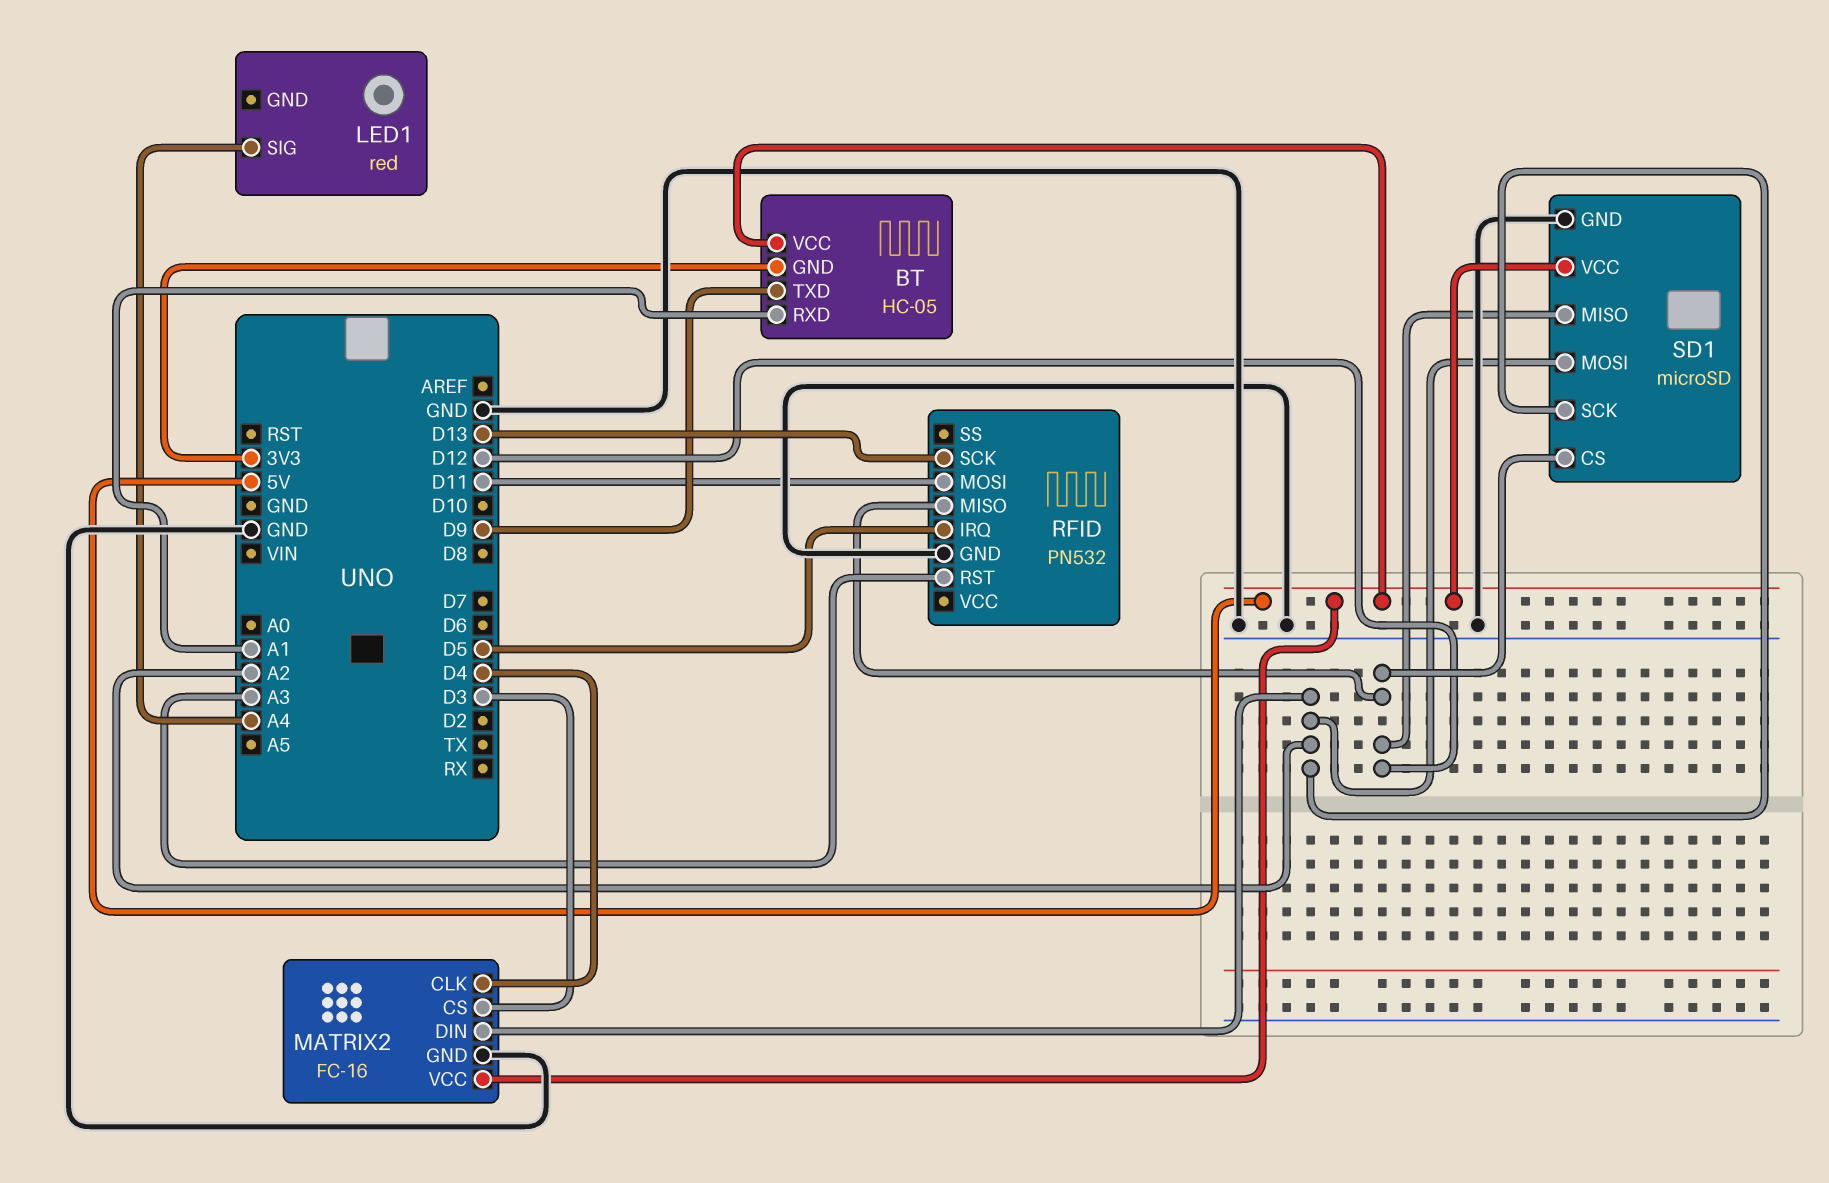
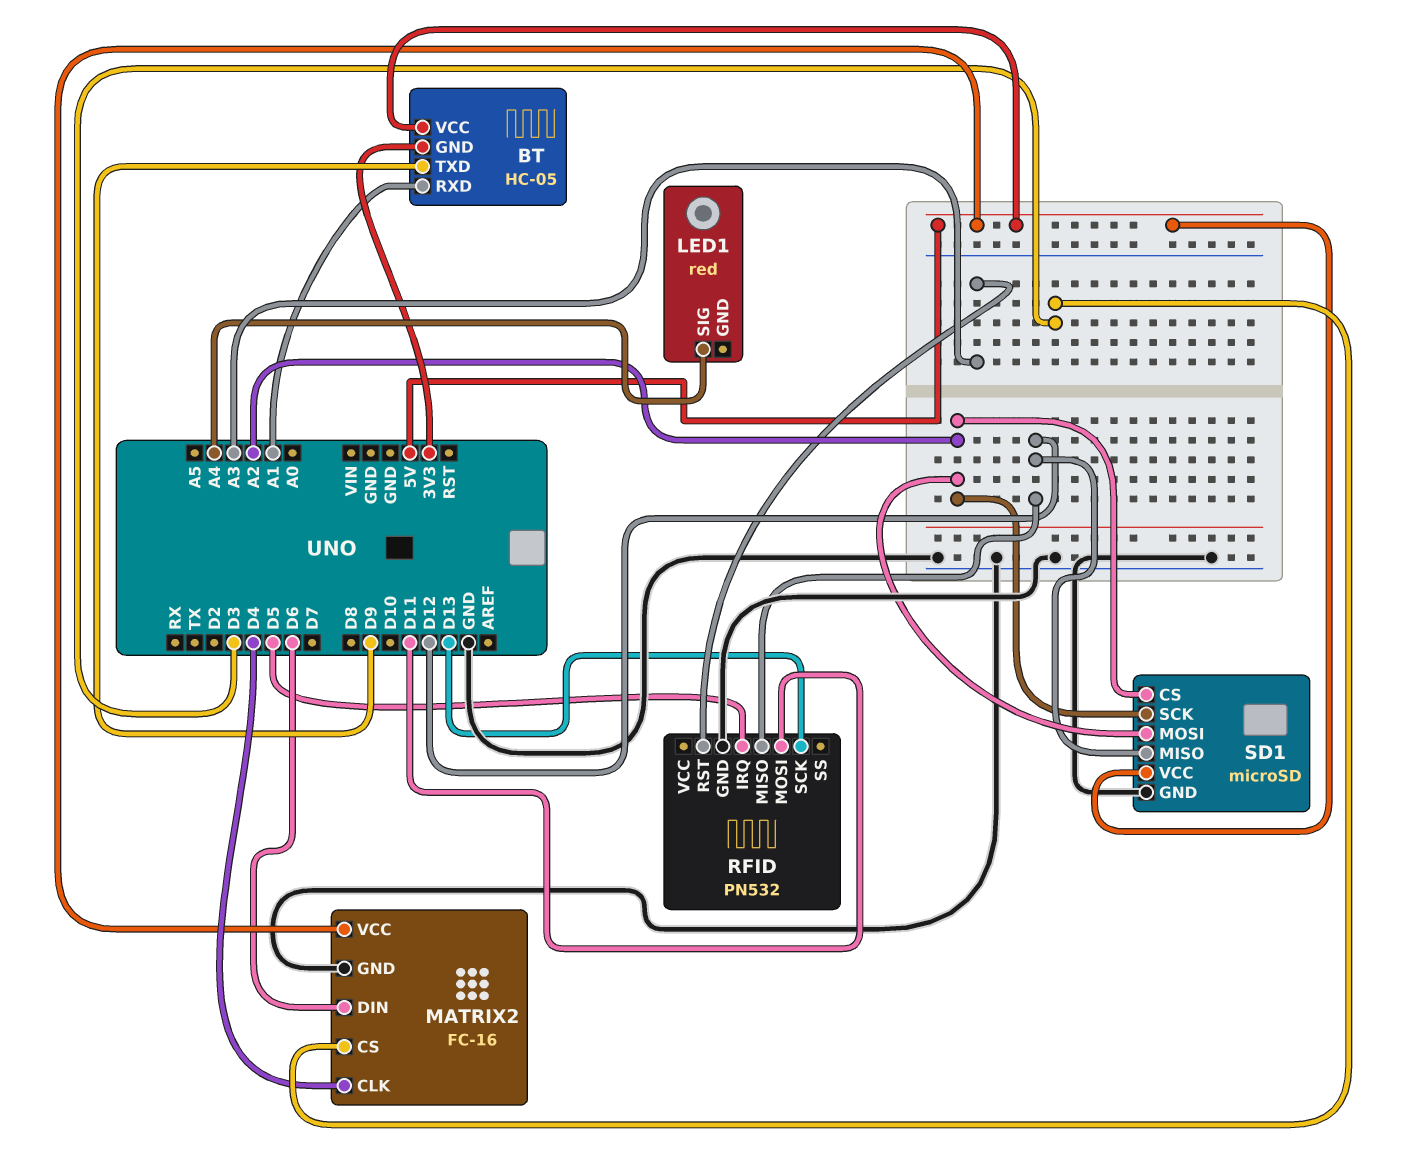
MATRIX2 pin DIN: A2 -> D6
SD1 pin CS: D12 -> A2

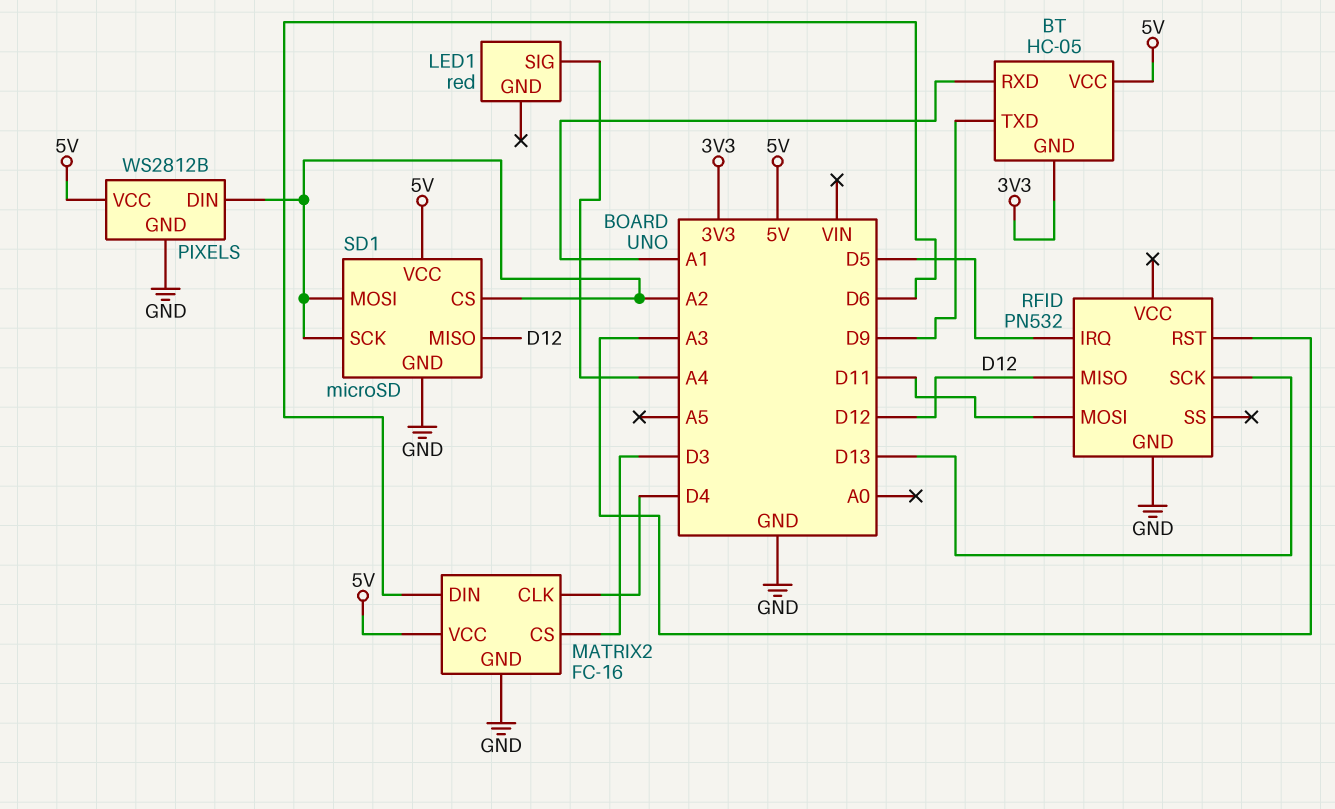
PIXELS: none -> WS2812B
PIXELS pin DIN: none -> A2
PIXELS pin GND: none -> GND
PIXELS pin VCC: none -> 5V

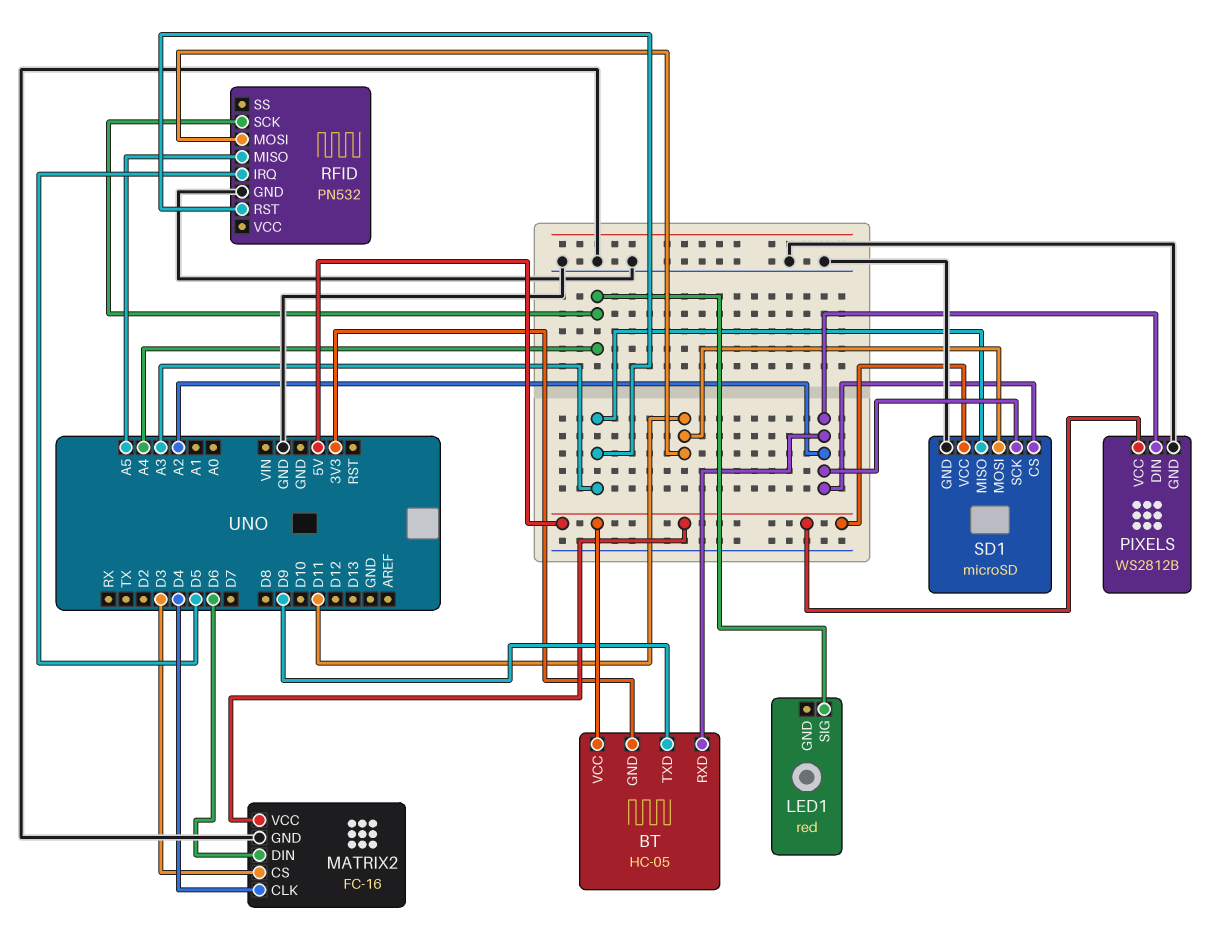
BT pin RXD: A1 -> A2
RFID pin MISO: D12 -> A5
RFID pin SCK: D13 -> A4
SD1 pin MISO: D12 -> A3
SD1 pin MOSI: A2 -> D11

